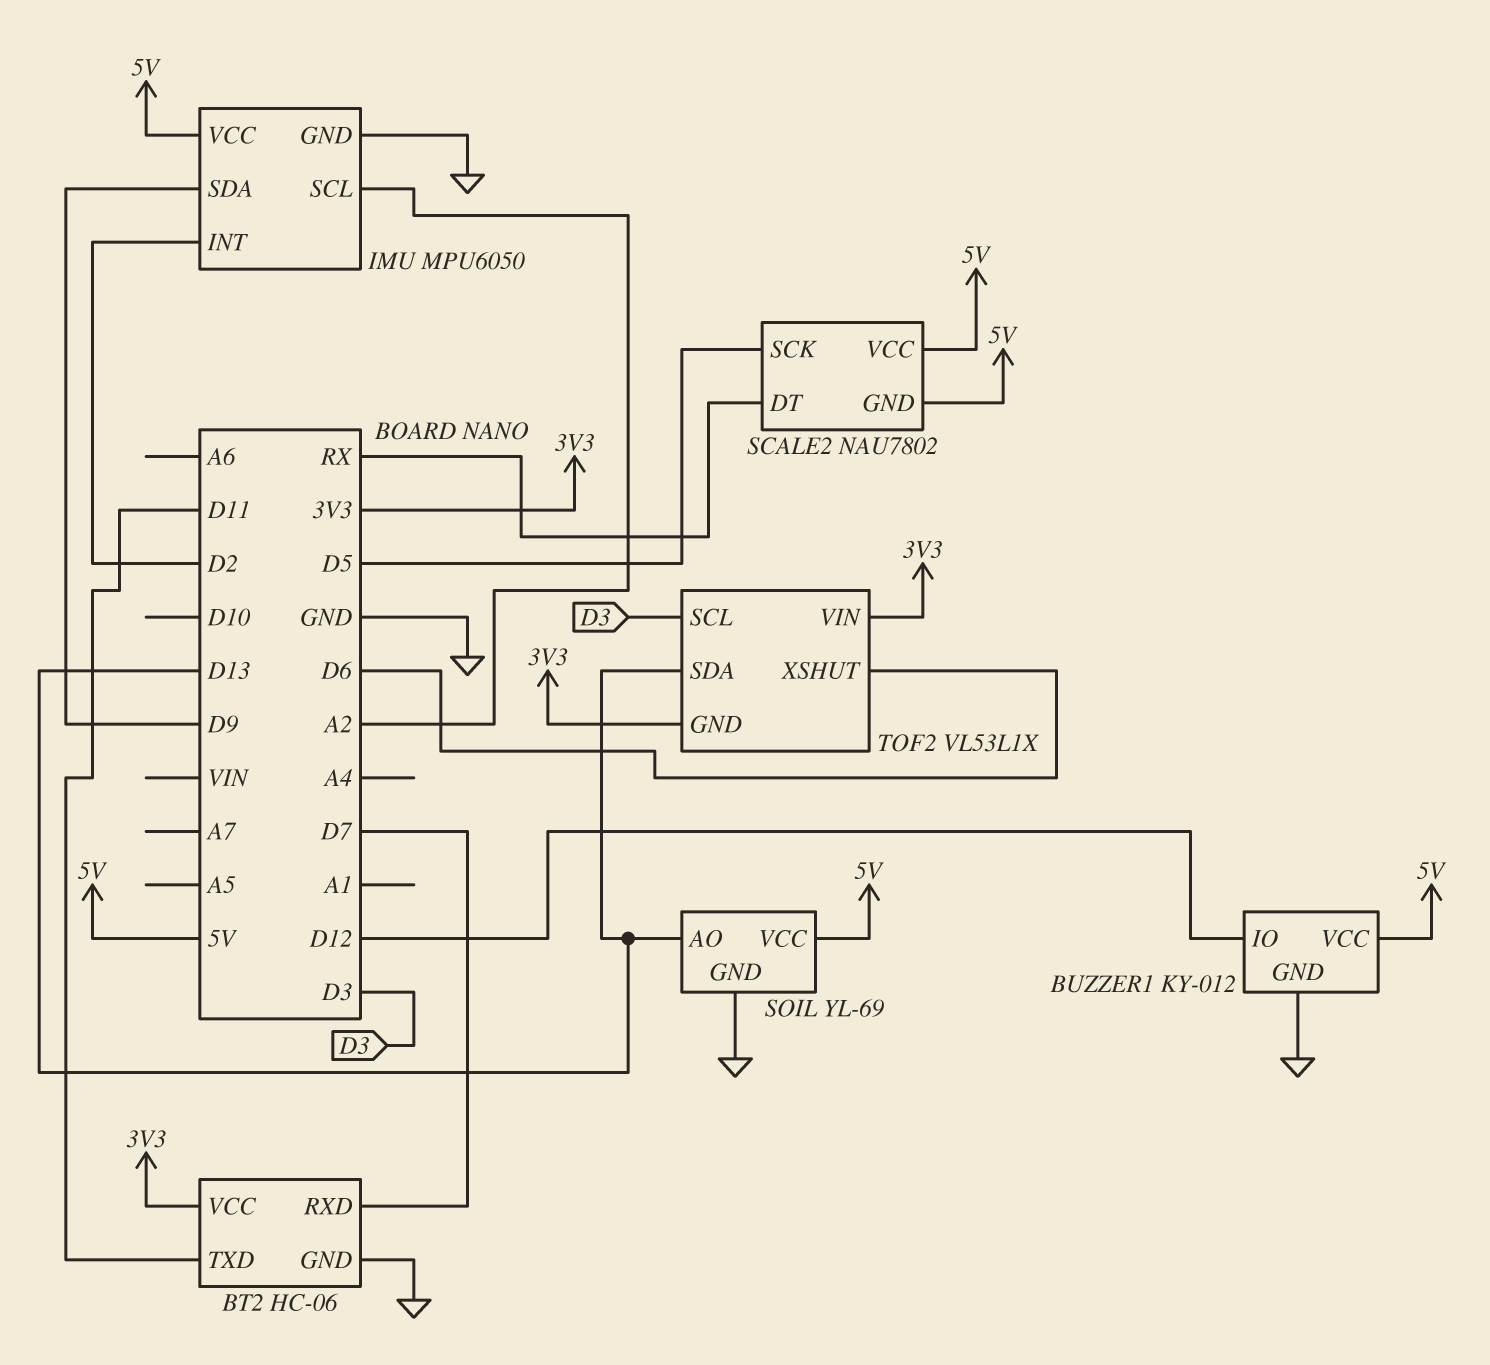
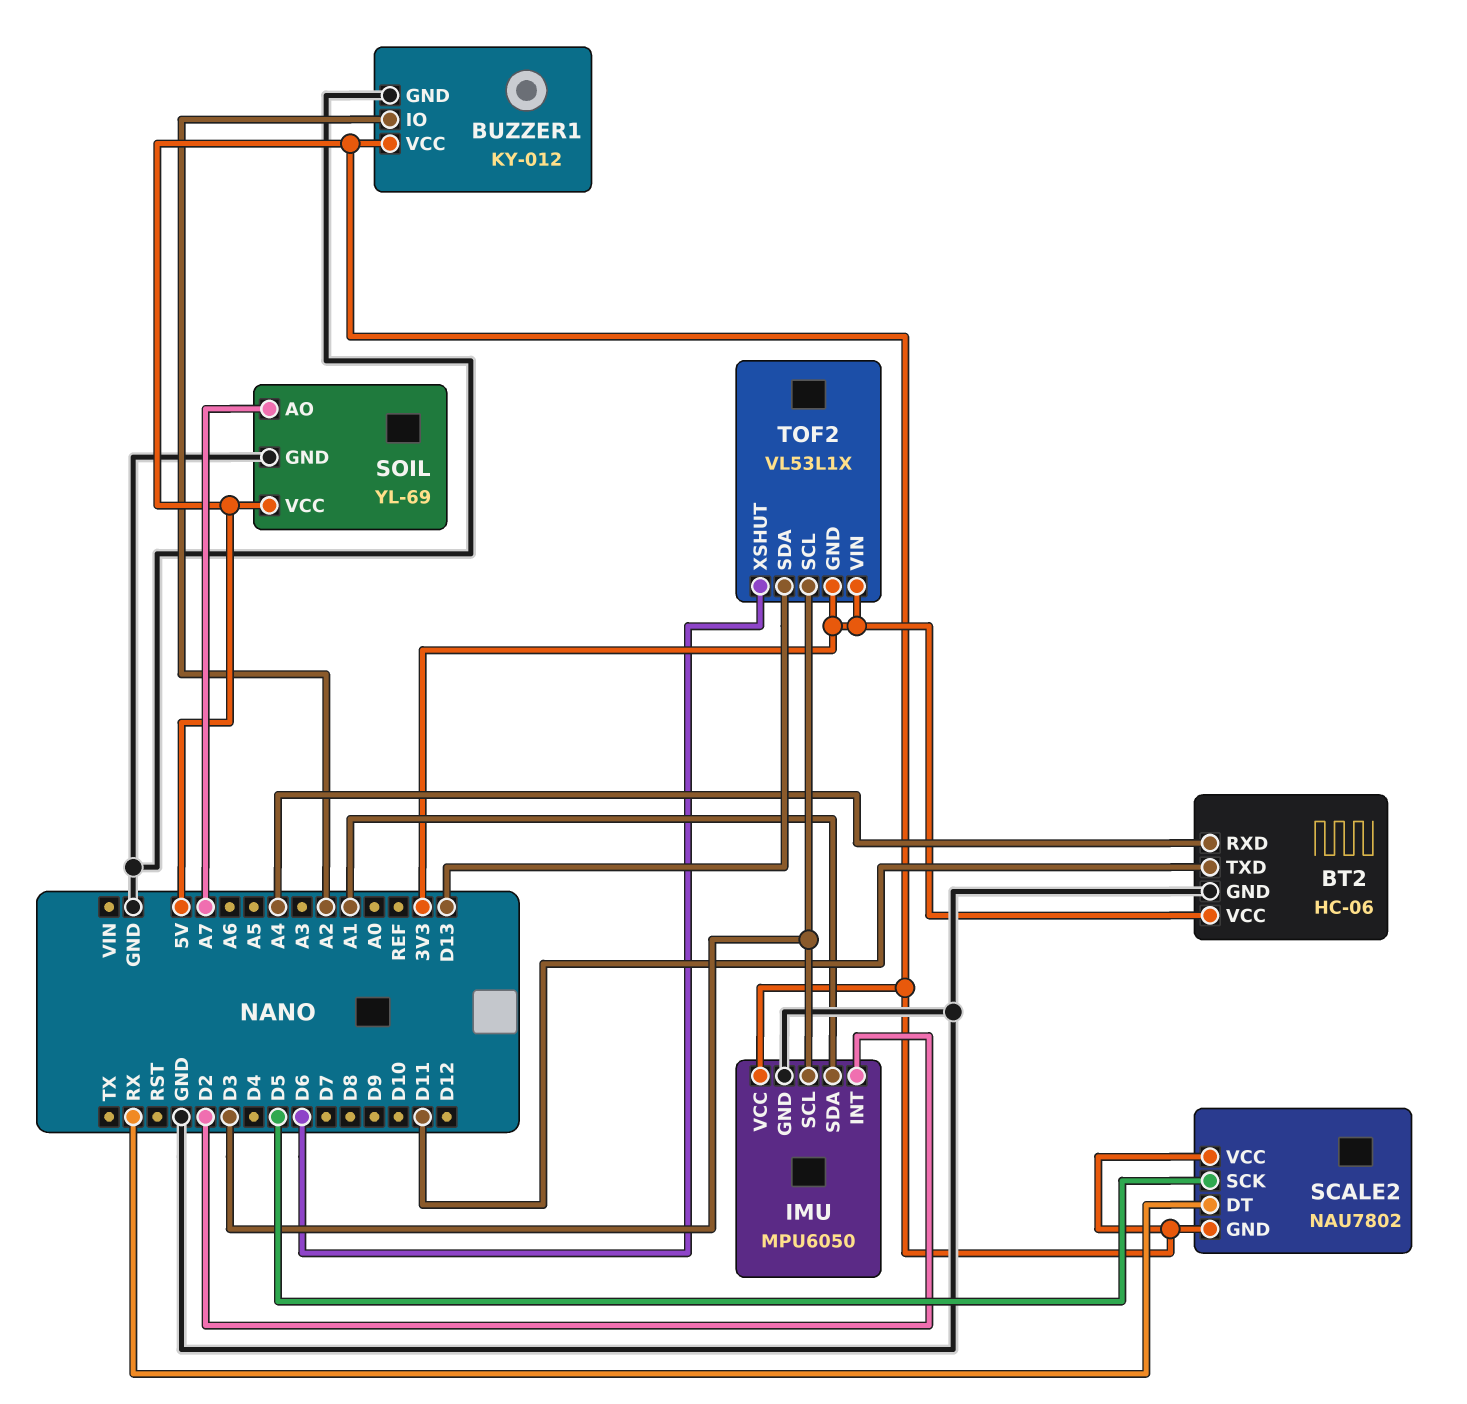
BT2 pin RXD: D7 -> A4
BUZZER1 pin IO: D12 -> A2
IMU pin SCL: A2 -> D3
IMU pin SDA: D9 -> A1
SOIL pin AO: D13 -> A7

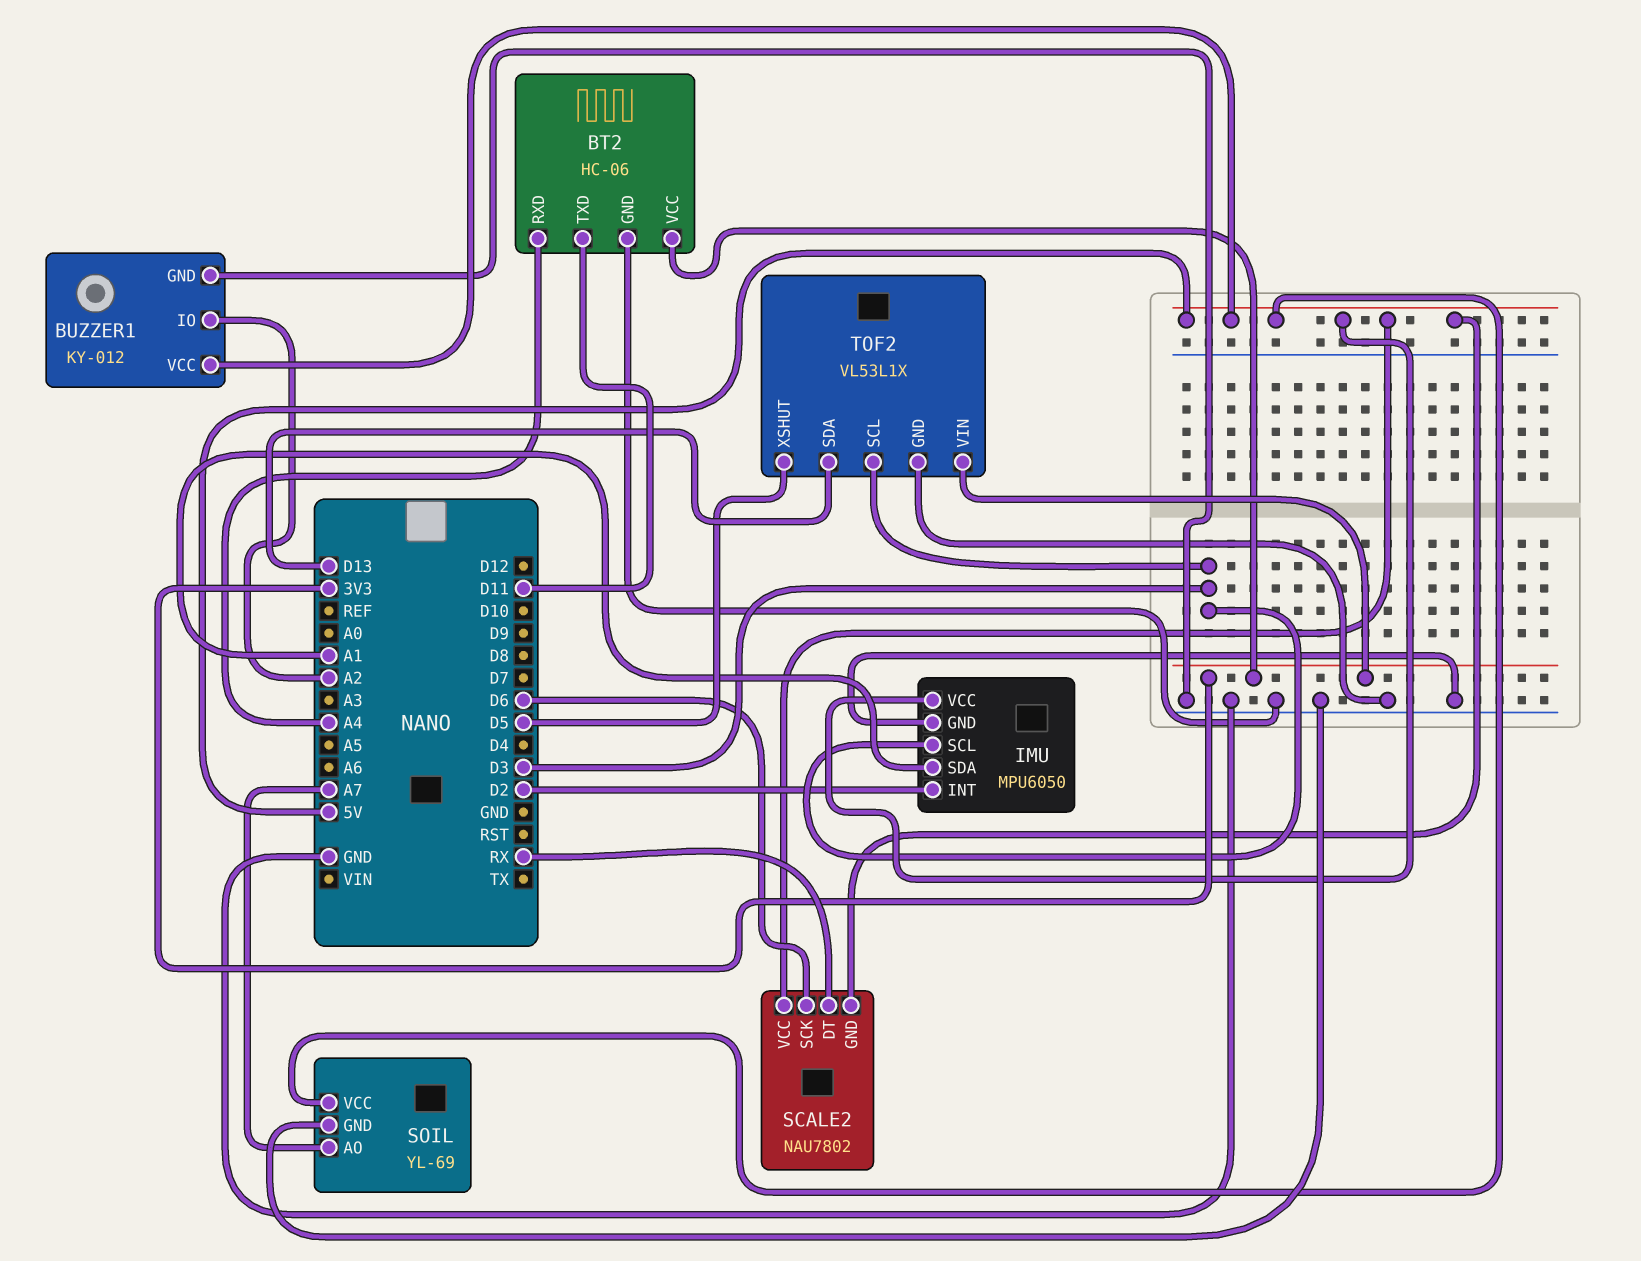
SCALE2 pin SCK: D5 -> D6
TOF2 pin GND: 3V3 -> GND
TOF2 pin XSHUT: D6 -> D5

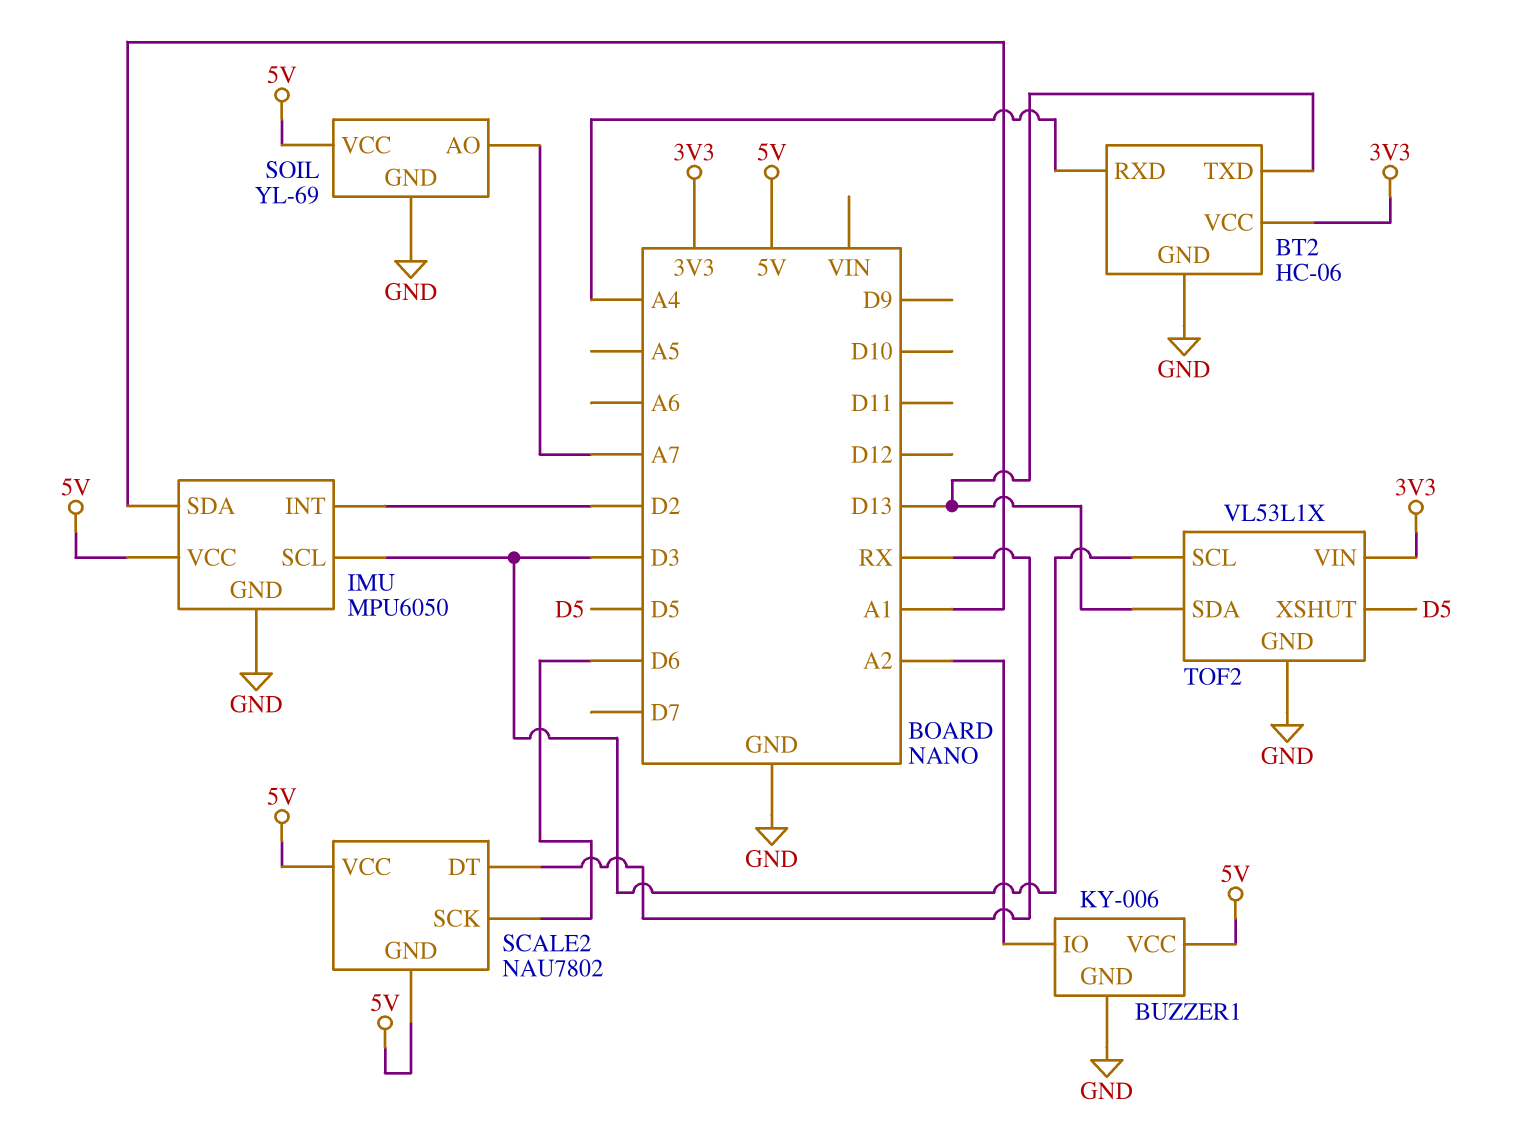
BT2 pin TXD: D11 -> D13
BUZZER1: KY-012 -> KY-006

